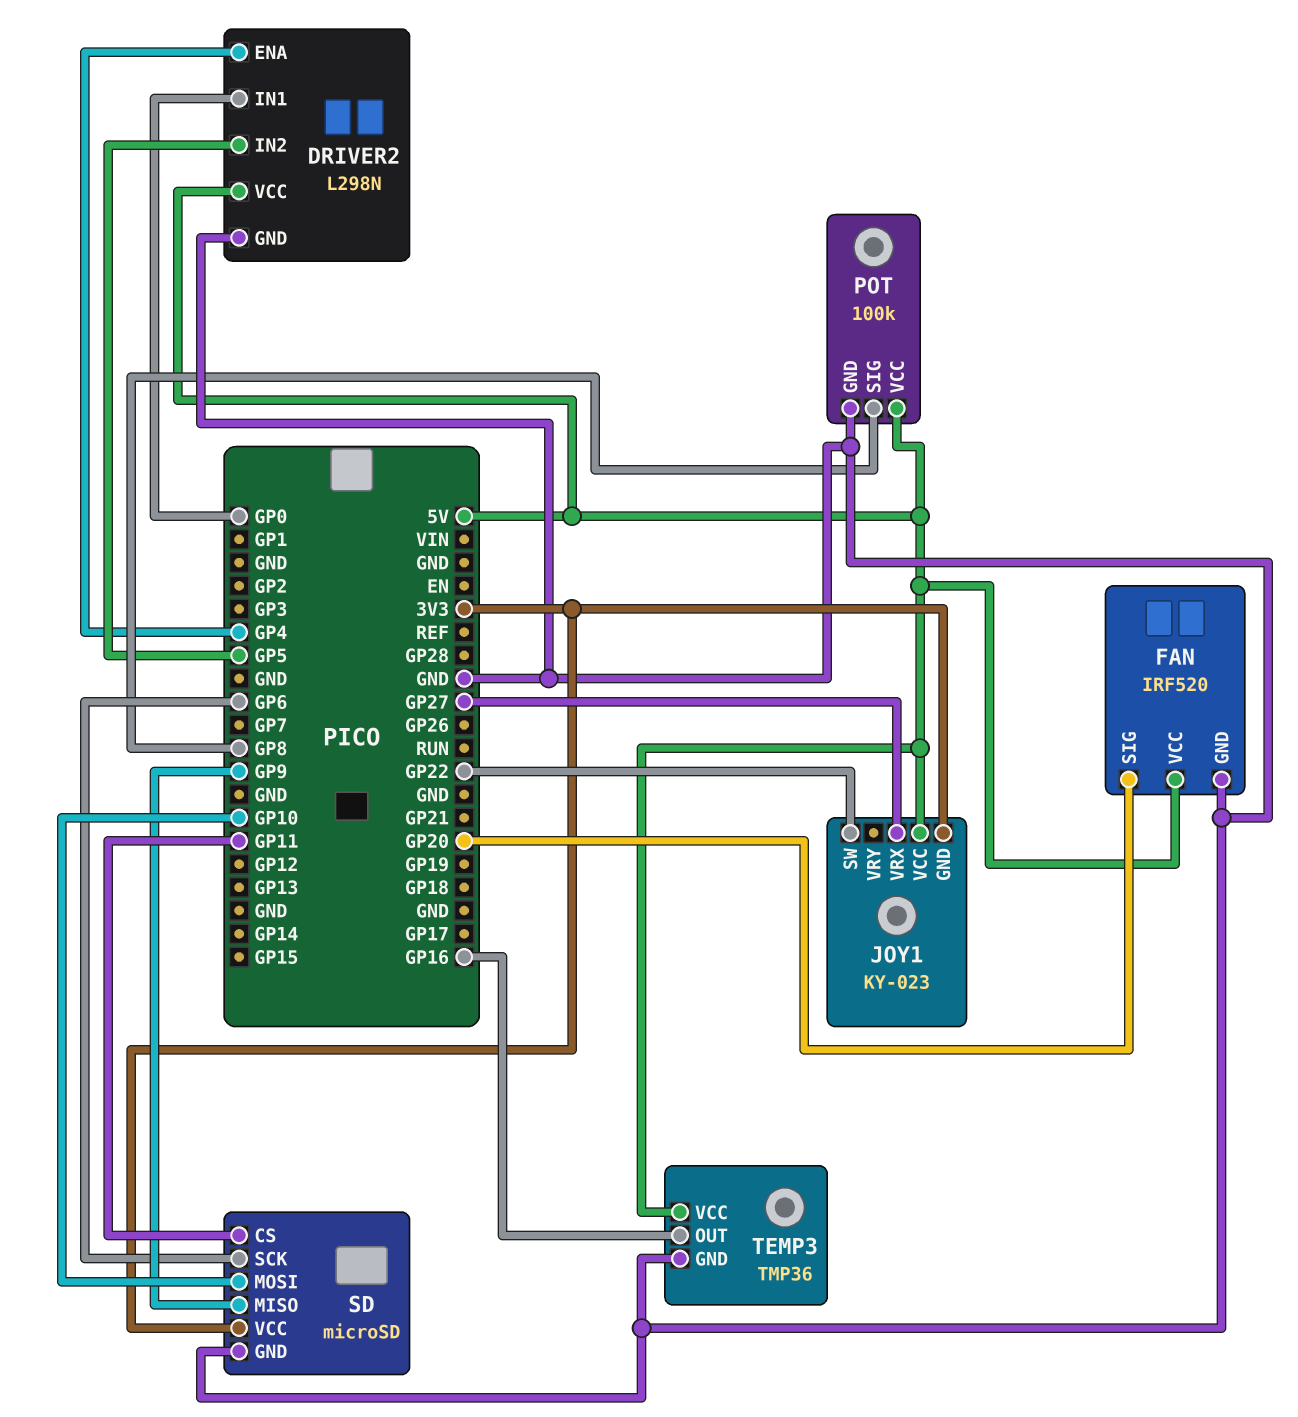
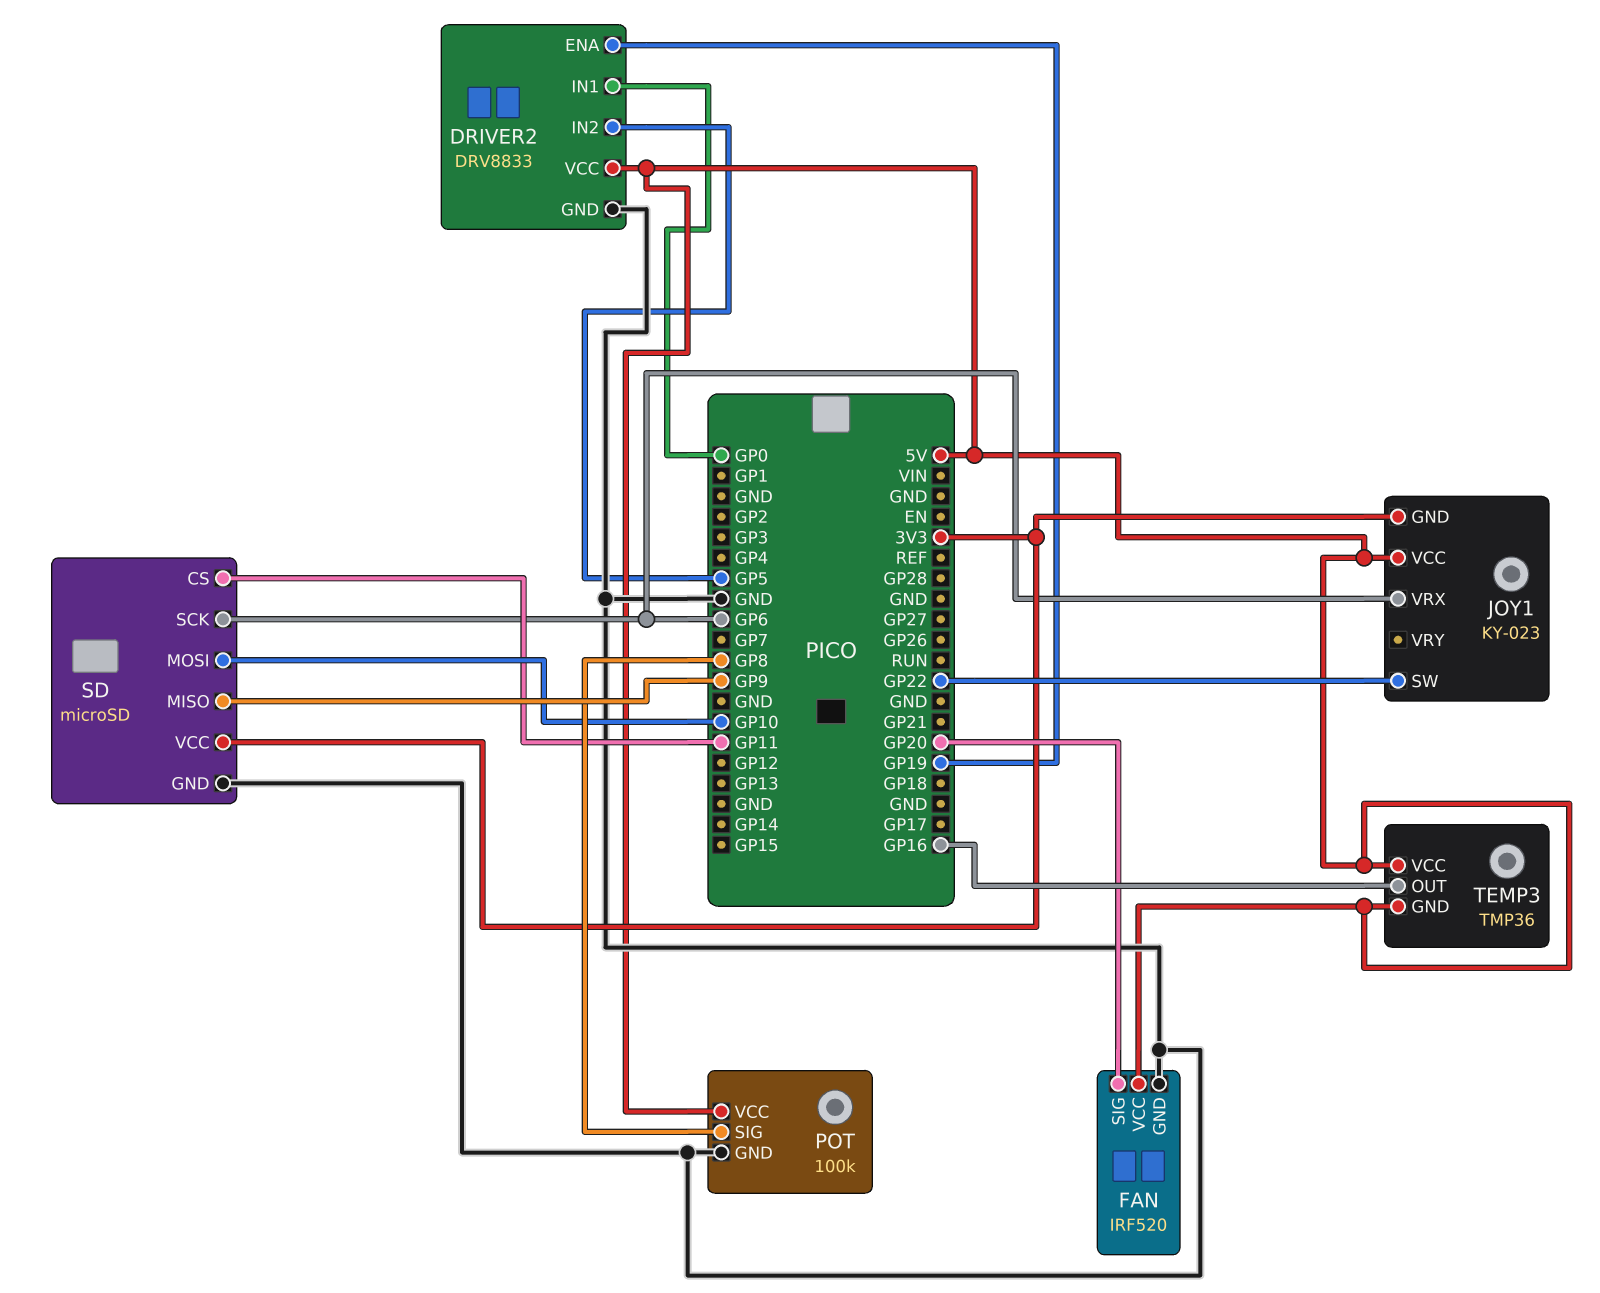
DRIVER2: L298N -> DRV8833
DRIVER2 pin ENA: GP4 -> GP19
JOY1 pin VRX: GP27 -> GP6
TEMP3 pin GND: GND -> 5V

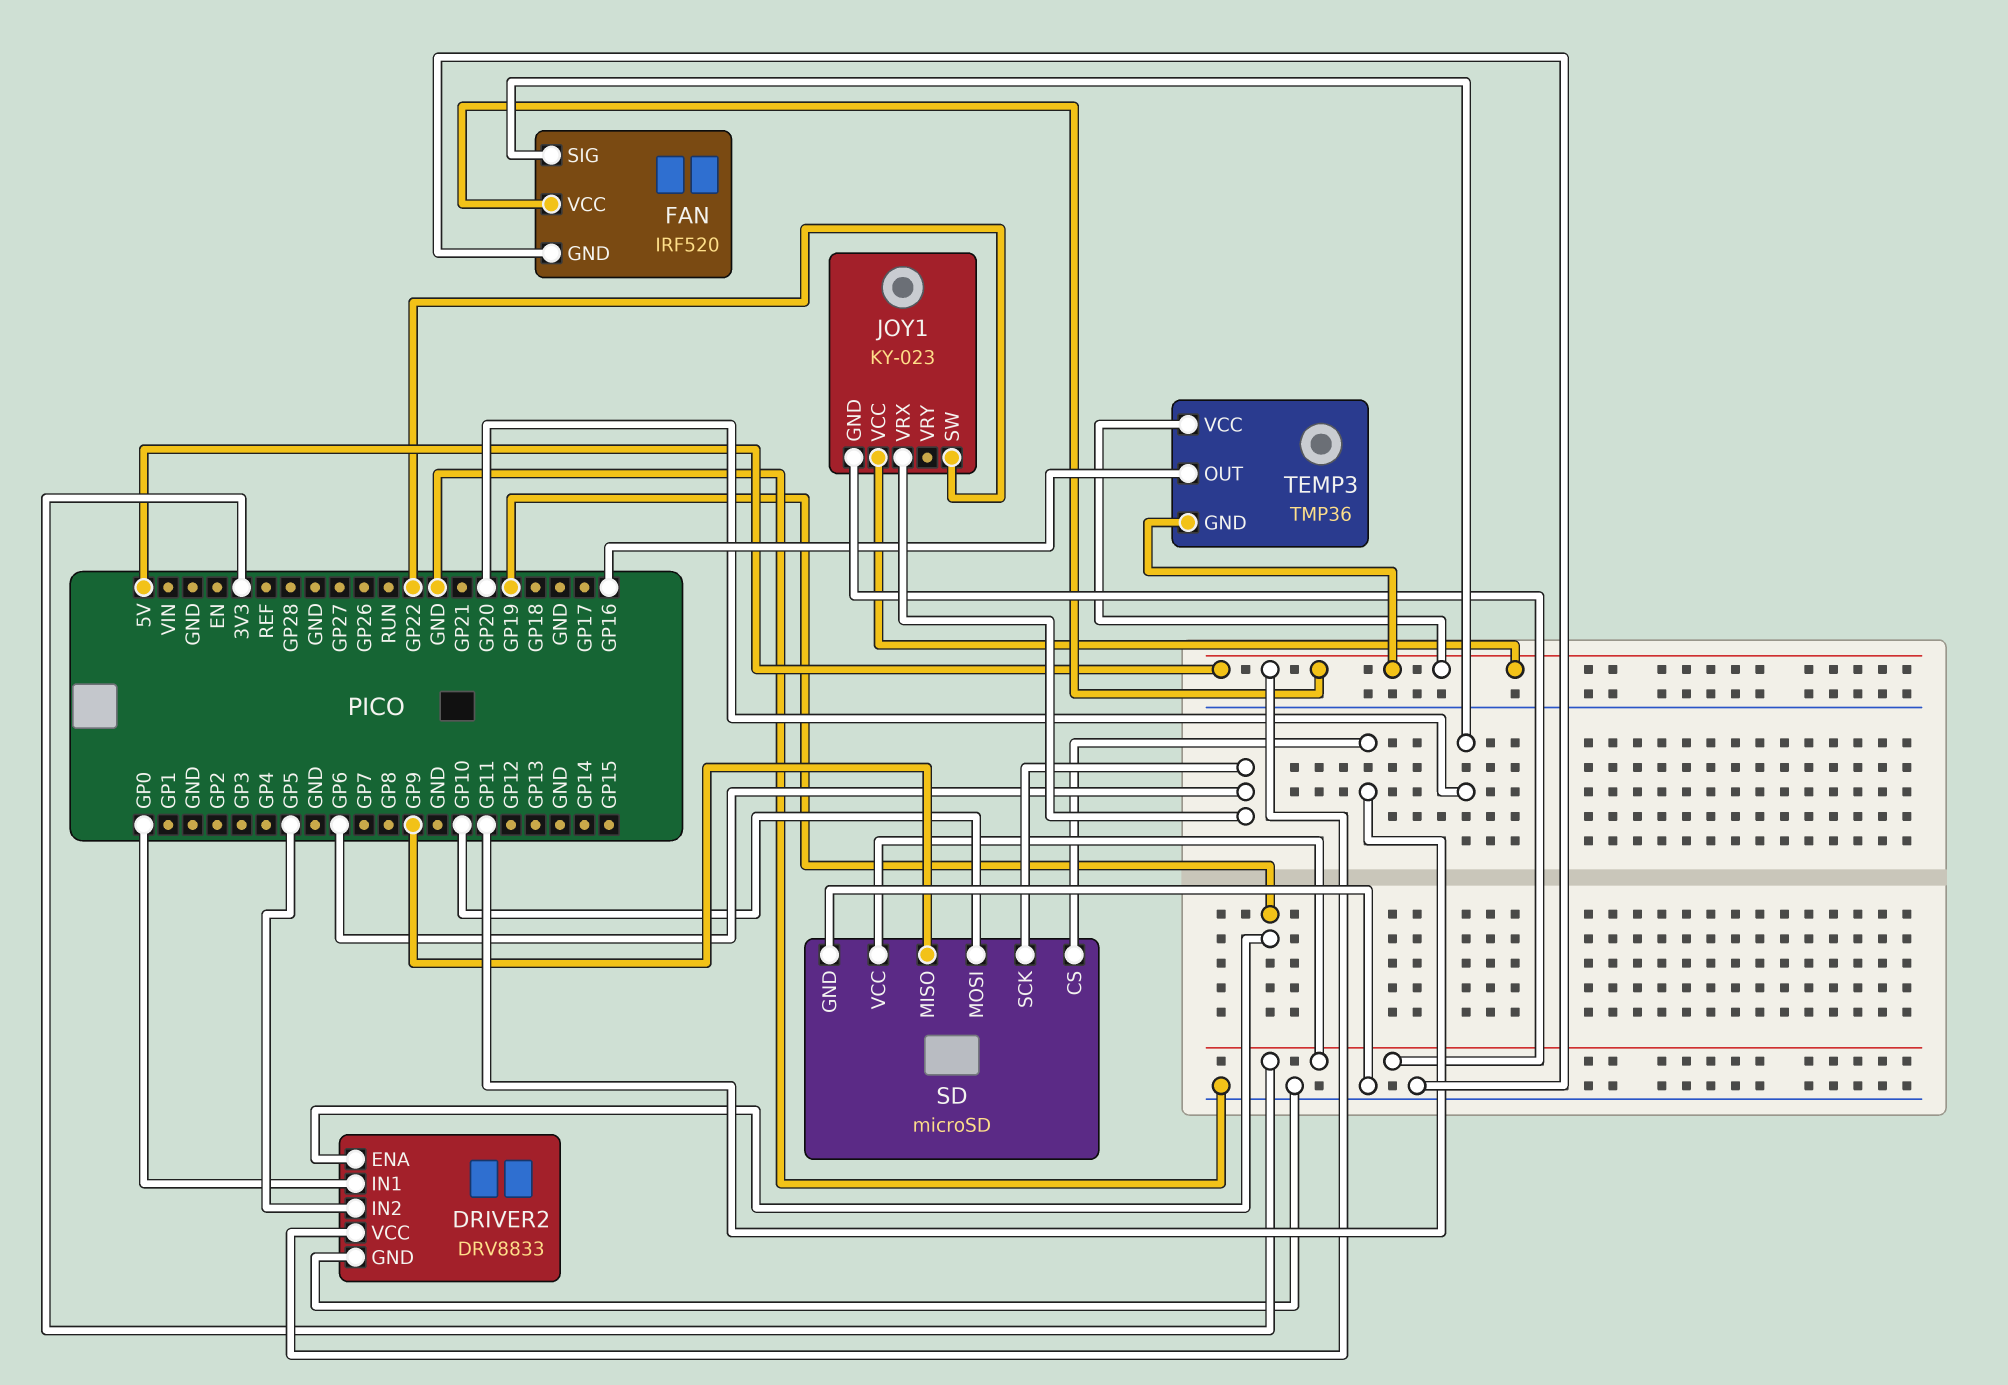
POT: 100k -> none
POT pin GND: GND -> none
POT pin SIG: GP8 -> none
POT pin VCC: 5V -> none

